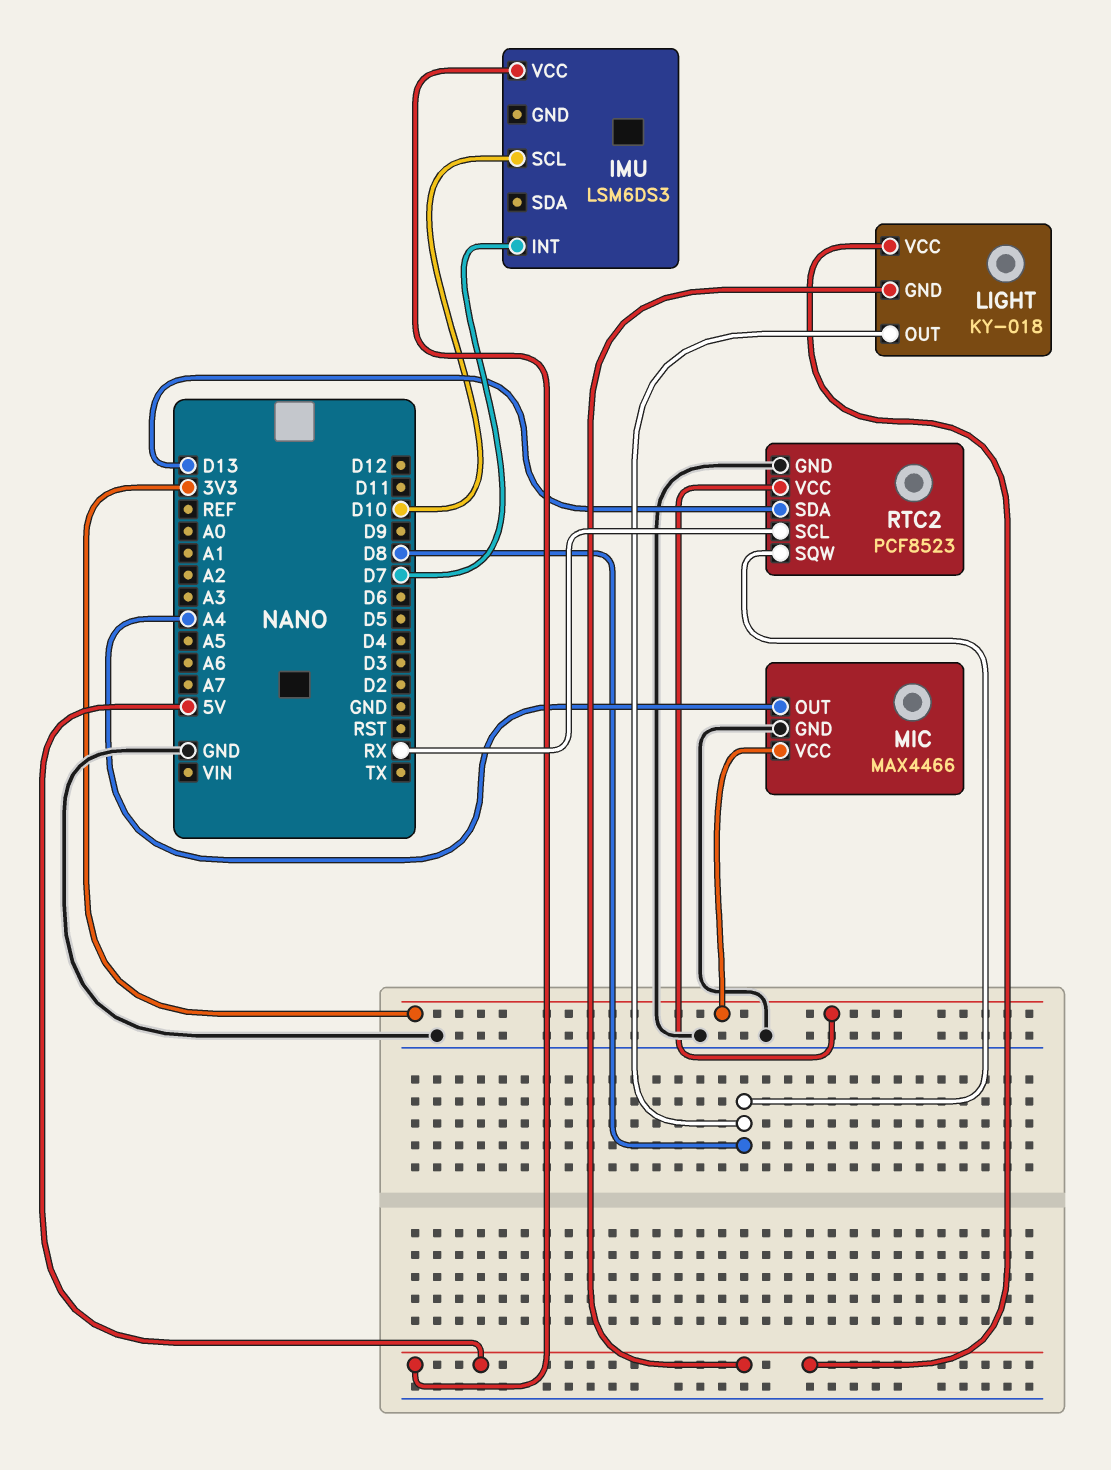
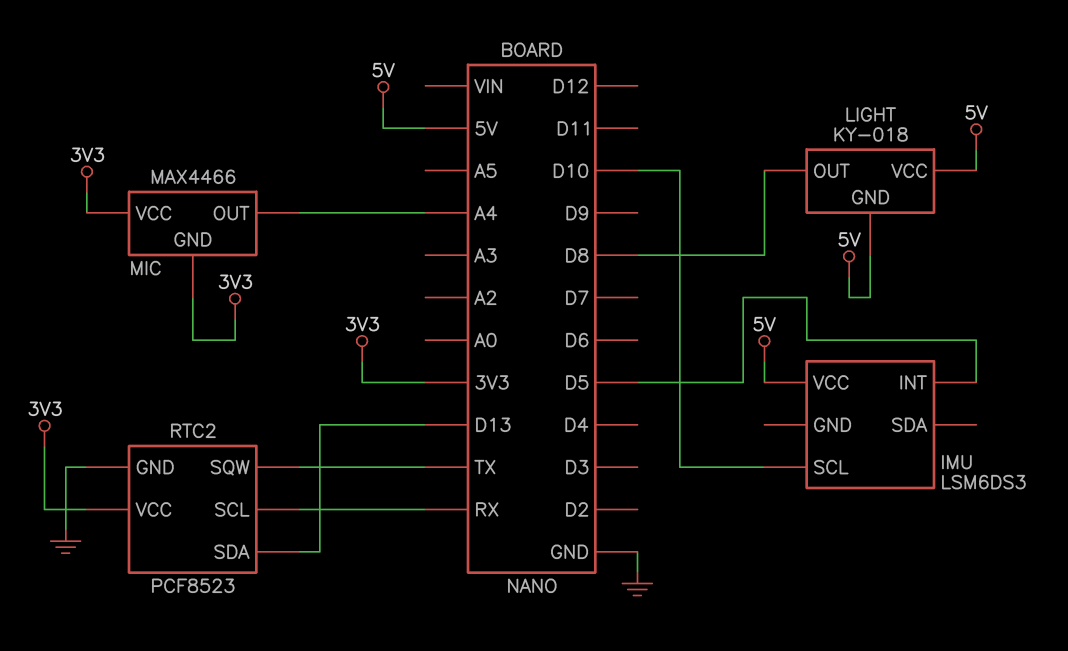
IMU pin INT: D7 -> D5
MIC pin GND: GND -> 3V3
RTC2 pin SQW: D8 -> TX

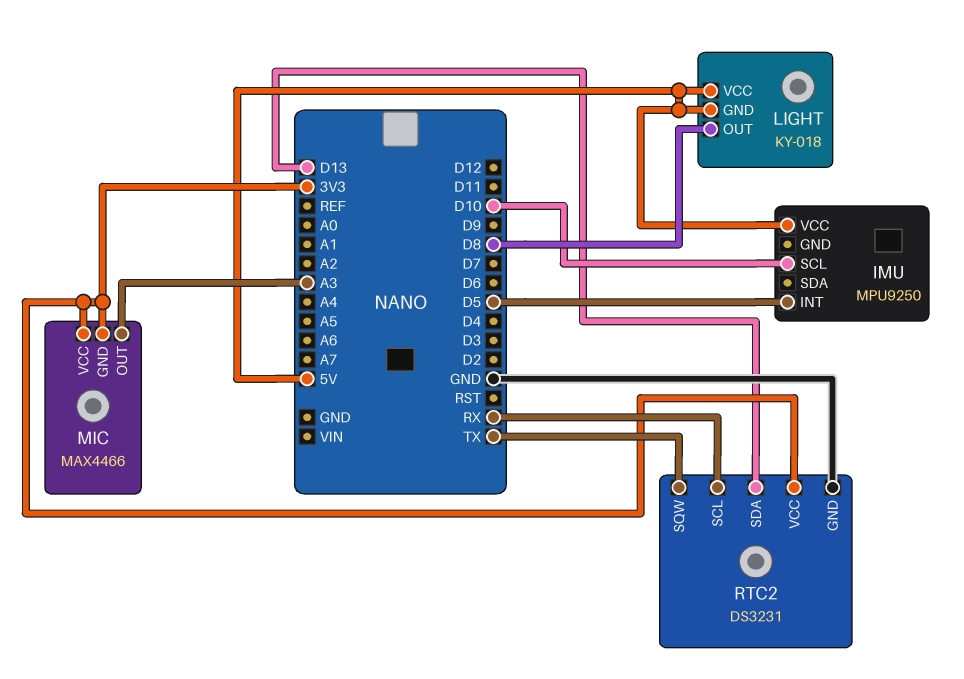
IMU: LSM6DS3 -> MPU9250
MIC pin OUT: A4 -> A3
RTC2: PCF8523 -> DS3231

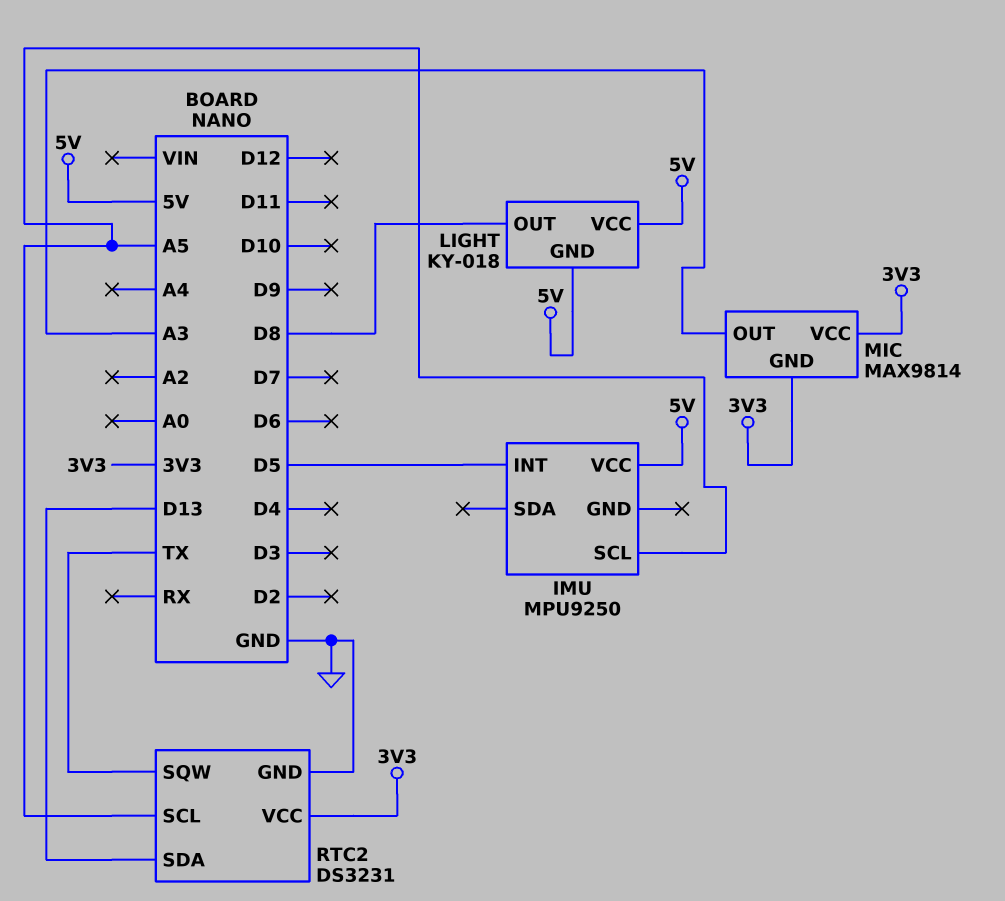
IMU pin SCL: D10 -> A5
MIC: MAX4466 -> MAX9814
RTC2 pin SCL: RX -> A5

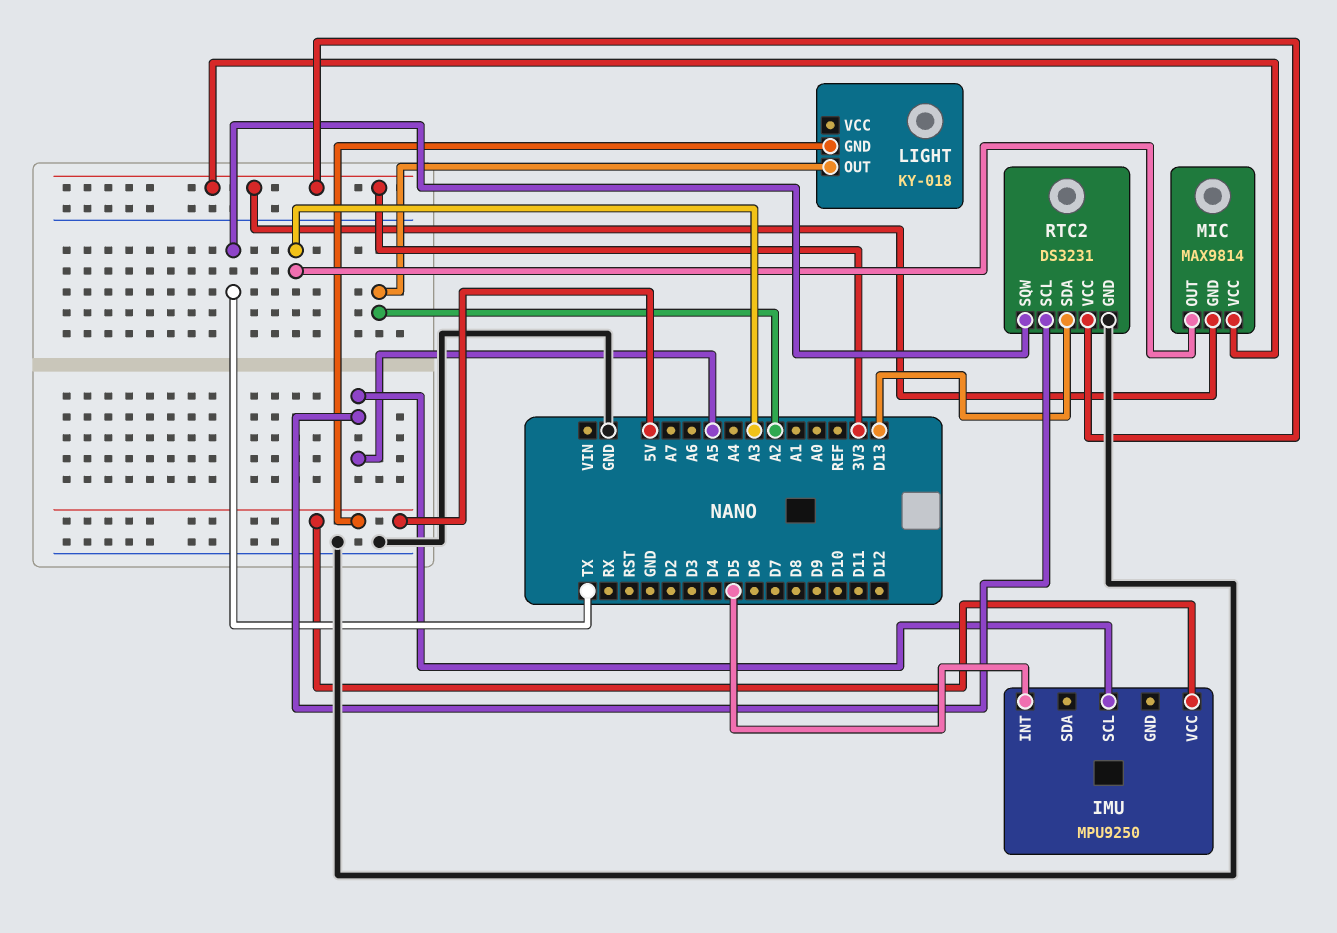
LIGHT pin OUT: D8 -> A2
LIGHT pin VCC: 5V -> none

